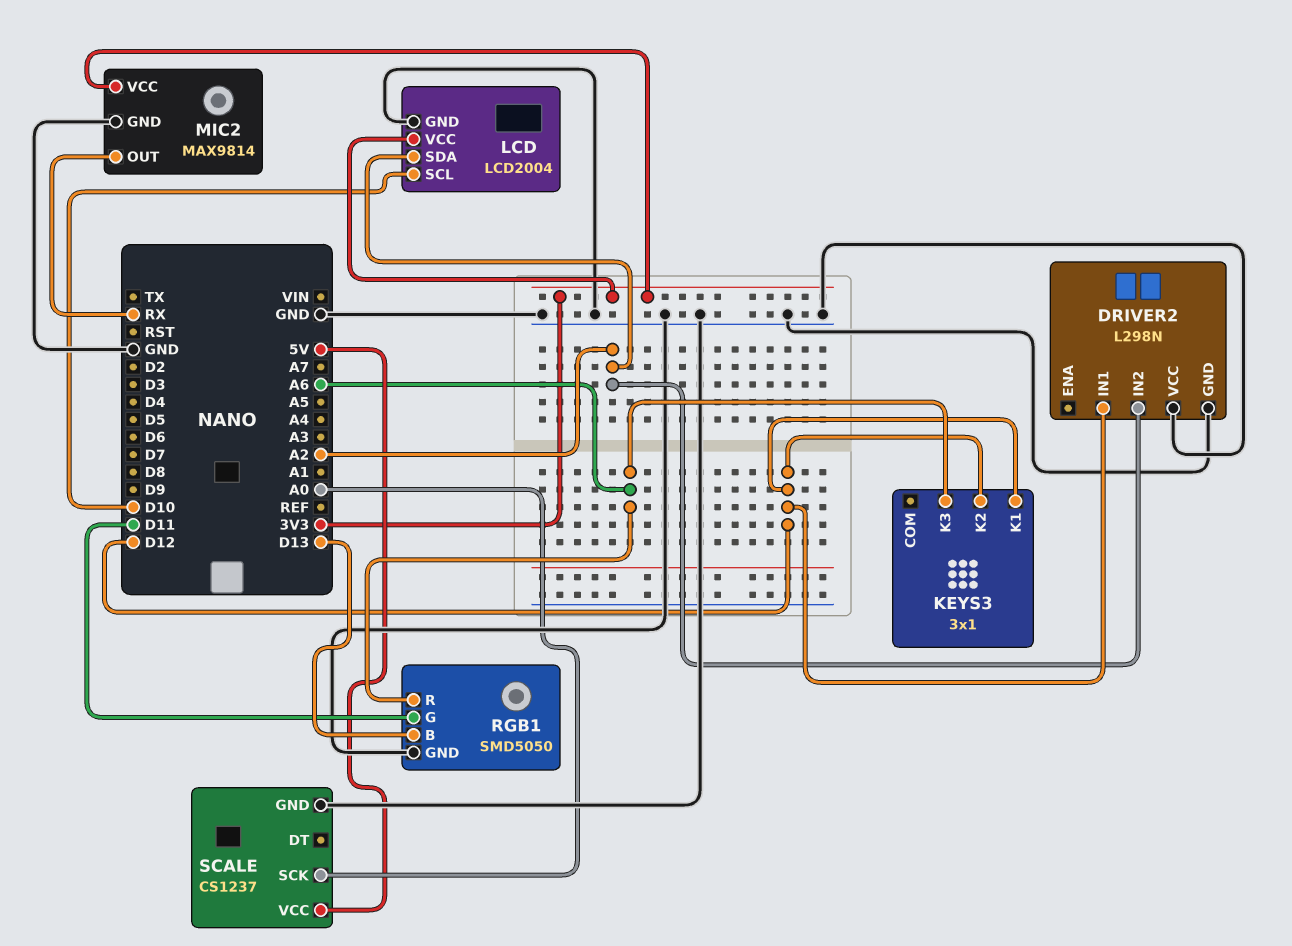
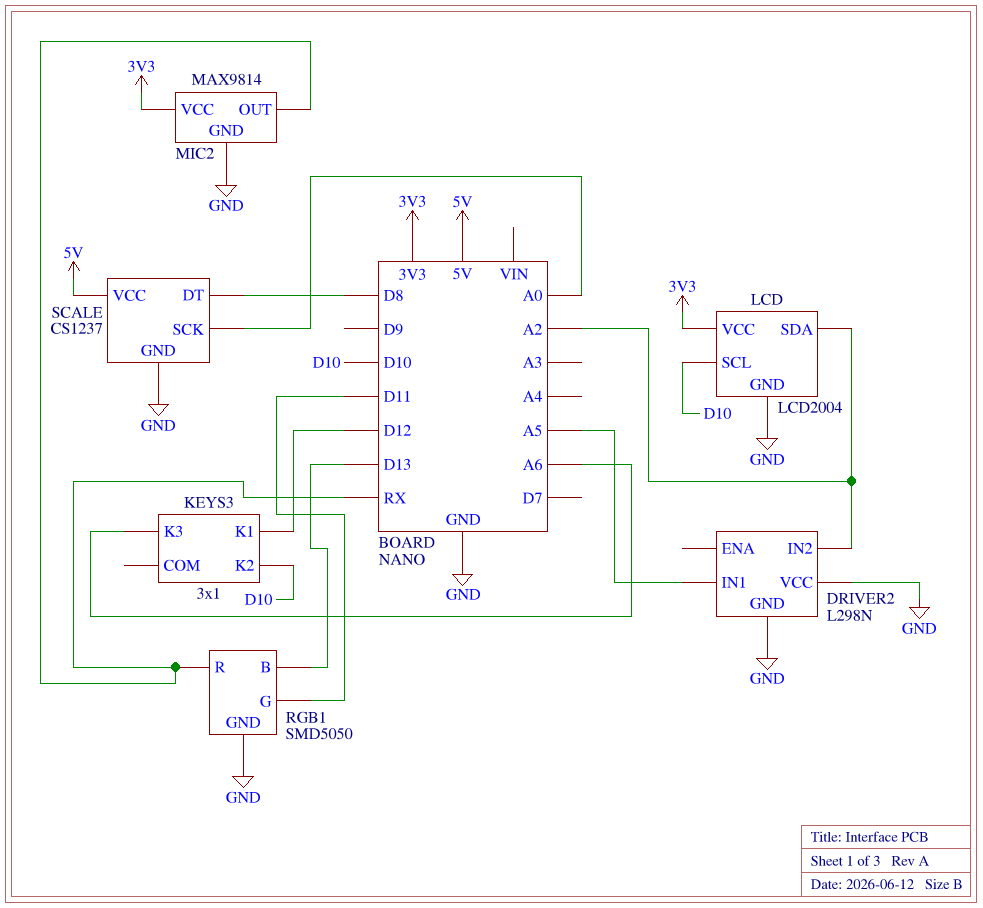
DRIVER2 pin IN1: D12 -> A5
KEYS3 pin K2: D12 -> D10
RGB1 pin R: A6 -> RX
SCALE pin DT: none -> D8

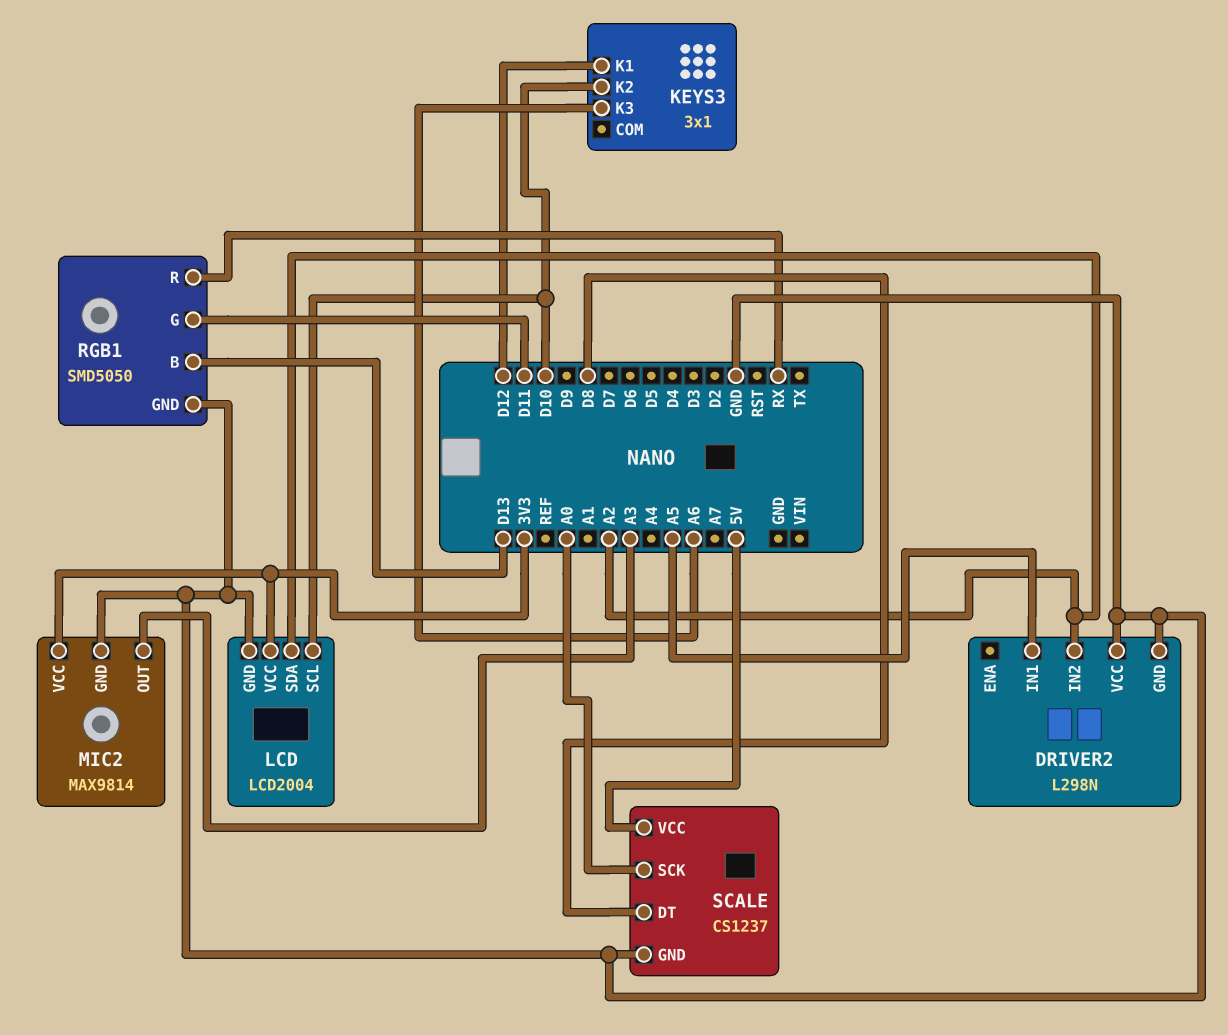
MIC2 pin OUT: RX -> A3

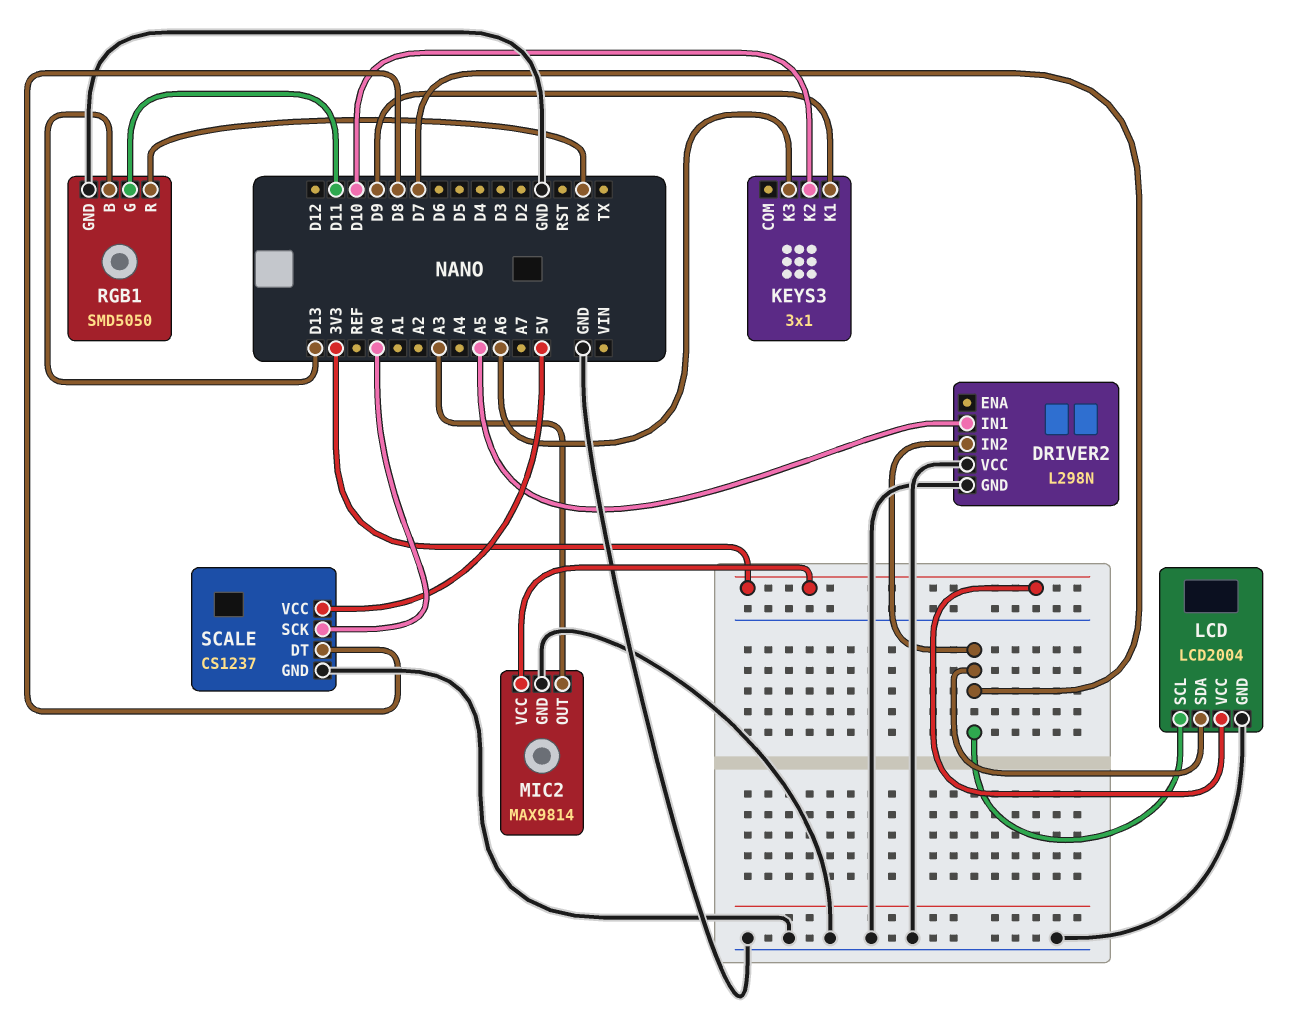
DRIVER2 pin IN2: A2 -> D7
KEYS3 pin K1: D12 -> D9
LCD pin SCL: D10 -> D7
LCD pin SDA: A2 -> D7

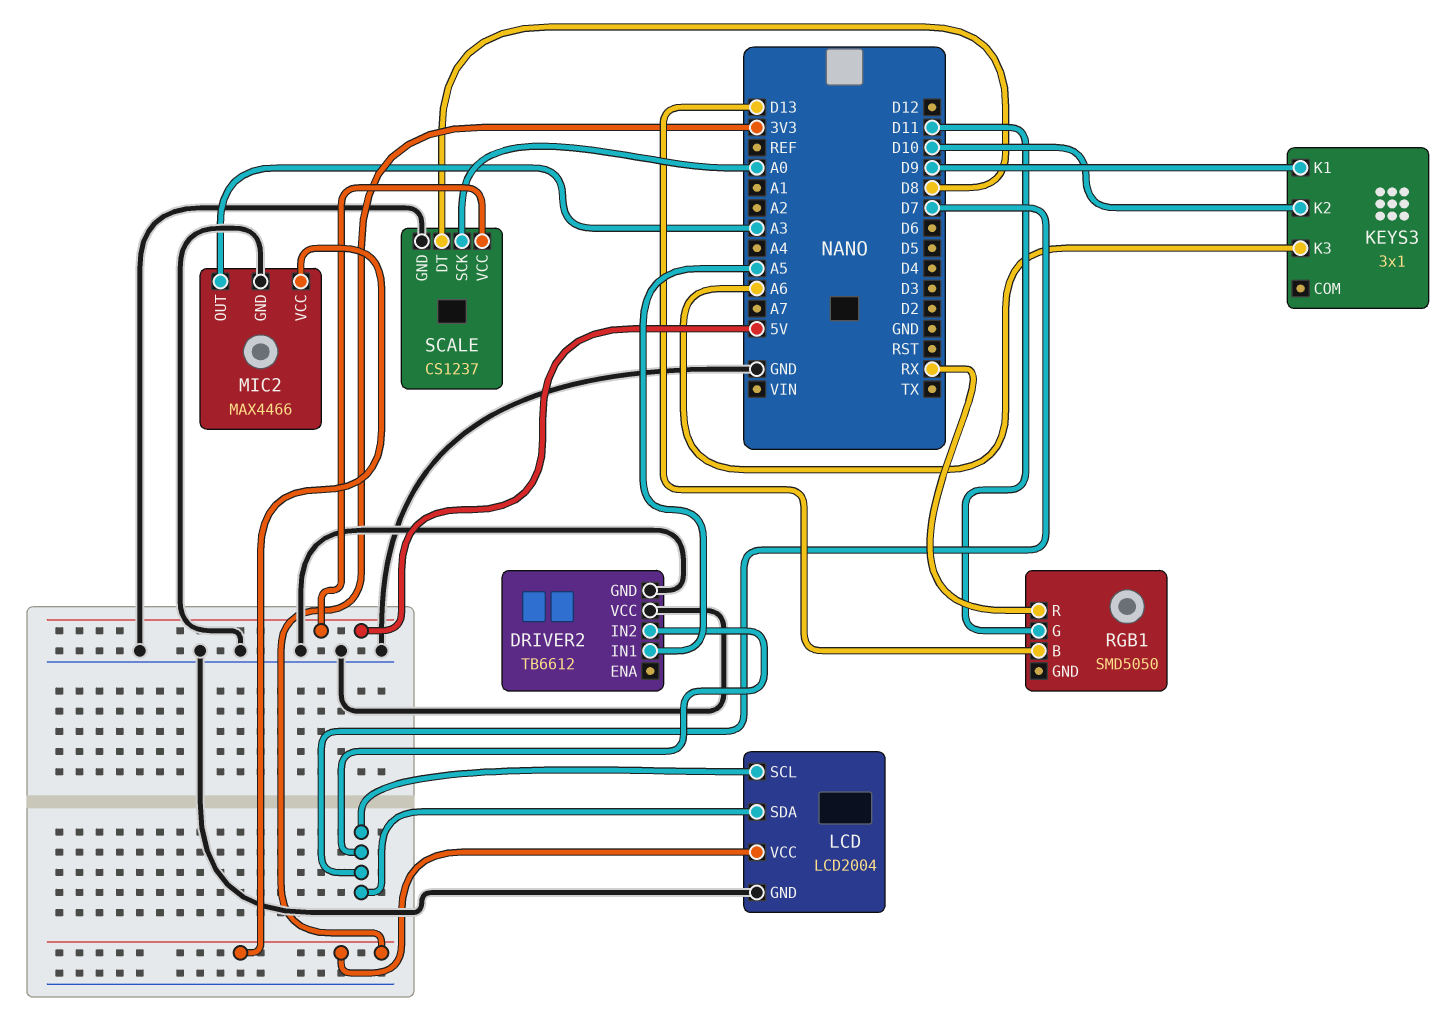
DRIVER2: L298N -> TB6612
MIC2: MAX9814 -> MAX4466
RGB1 pin GND: GND -> none

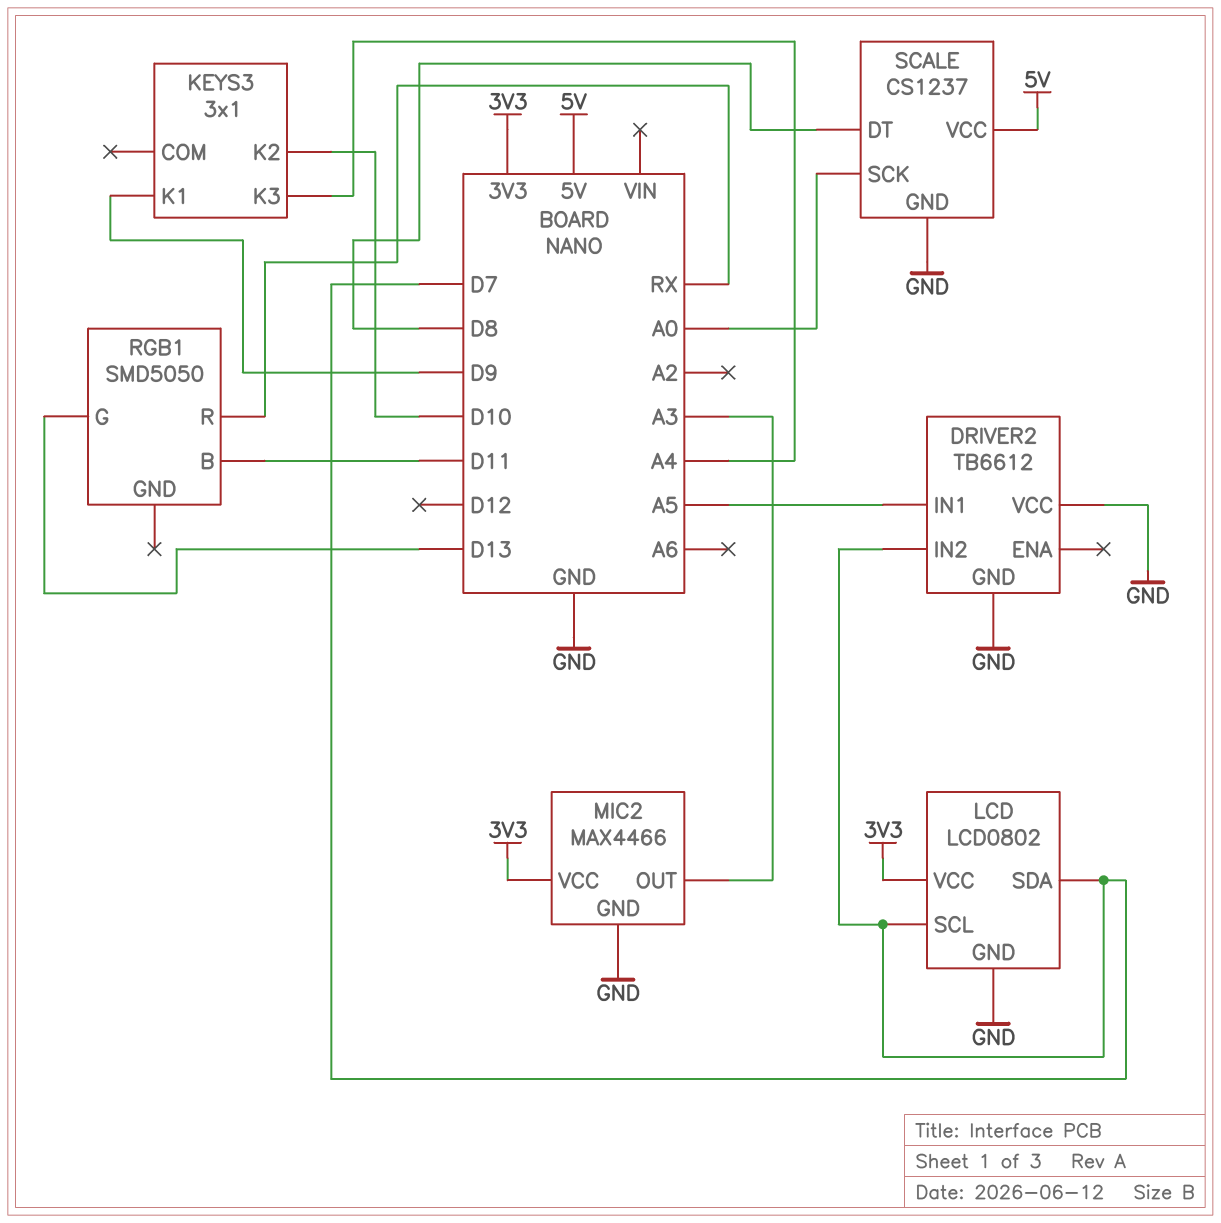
KEYS3 pin K3: A6 -> A4
LCD: LCD2004 -> LCD0802
RGB1 pin B: D13 -> D11
RGB1 pin G: D11 -> D13

